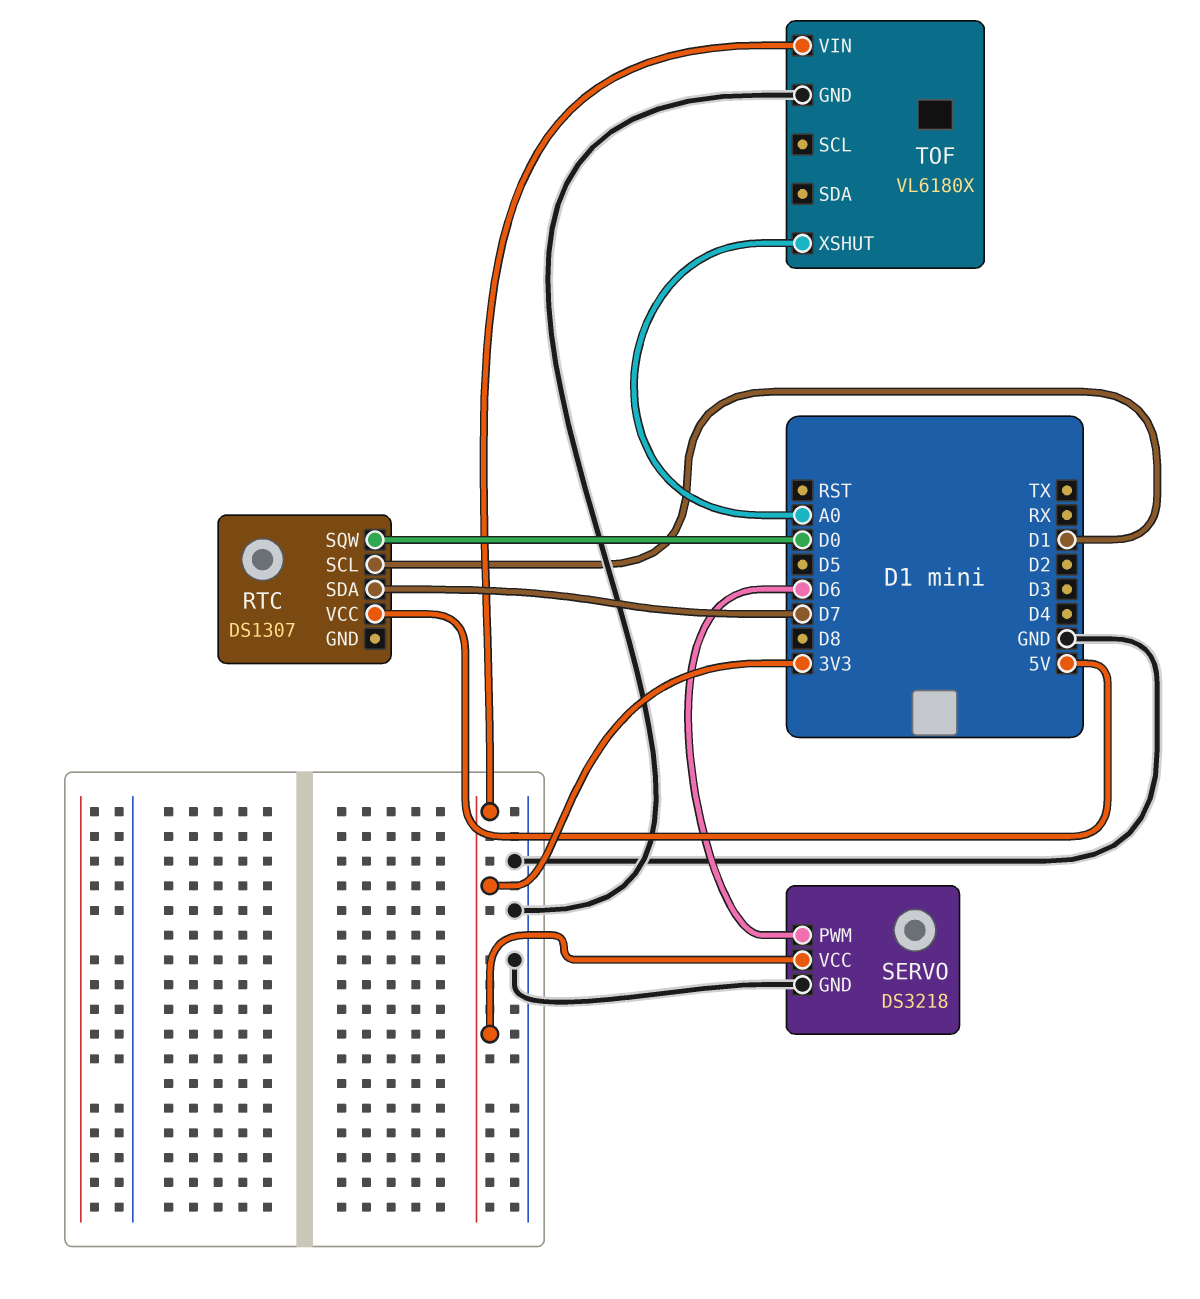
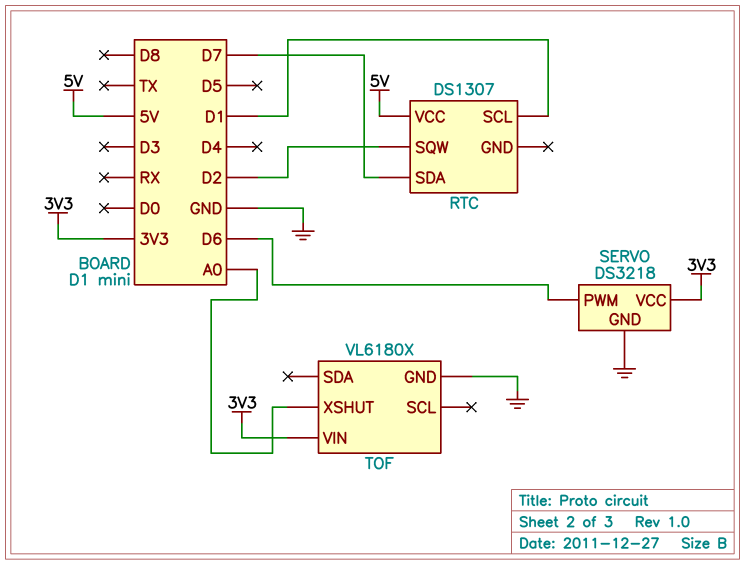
RTC pin SQW: D0 -> D2

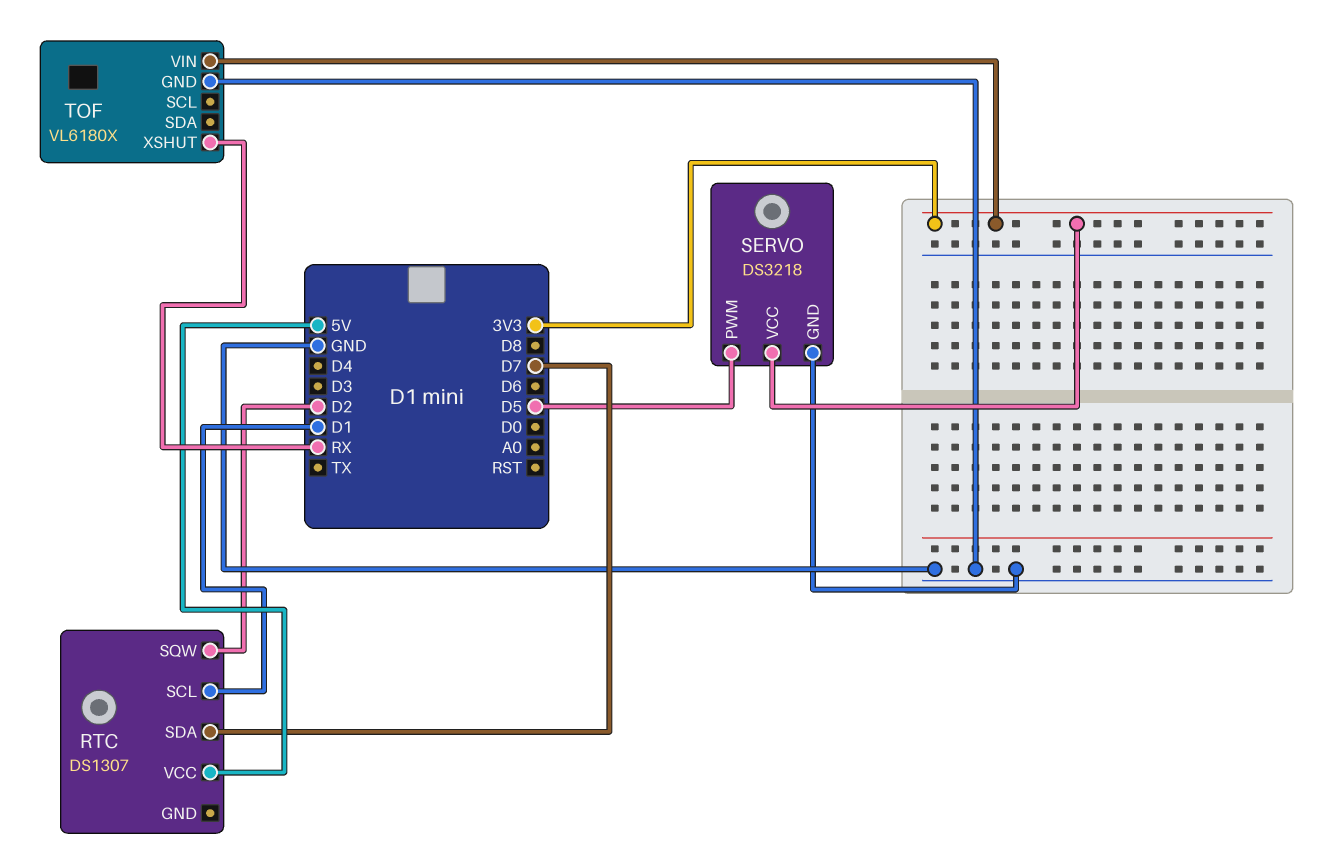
SERVO pin PWM: D6 -> D5
TOF pin XSHUT: A0 -> RX

